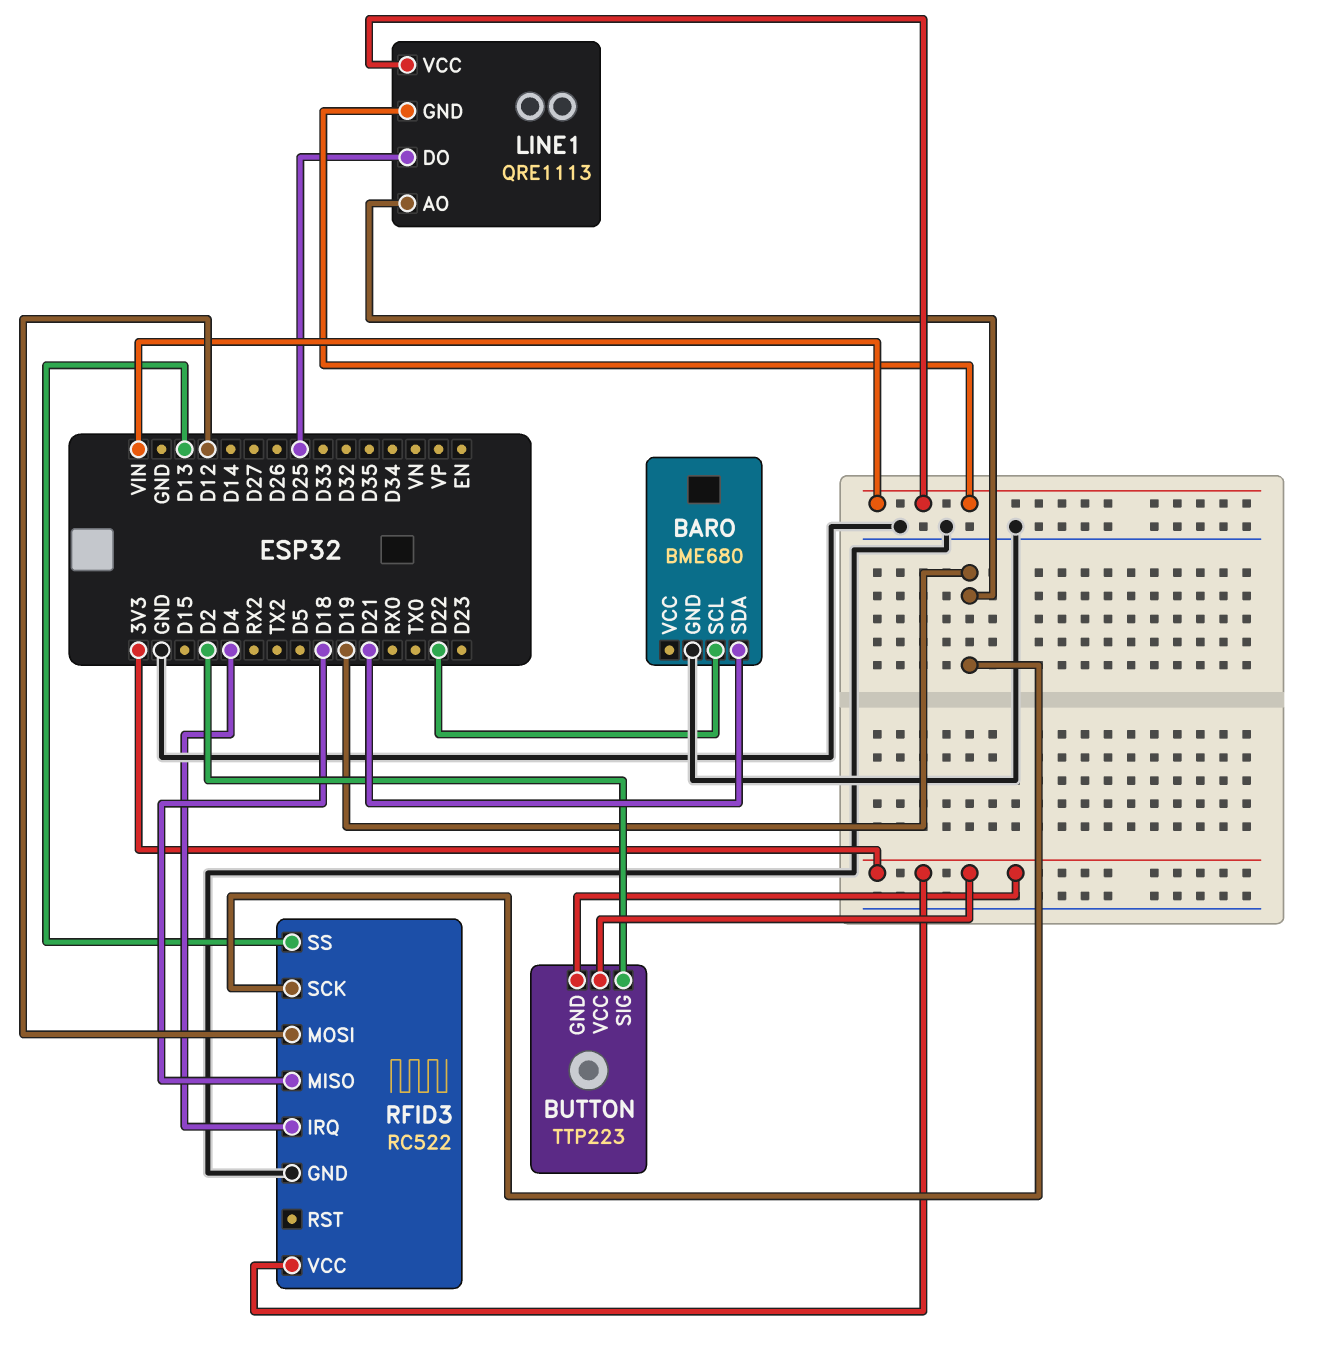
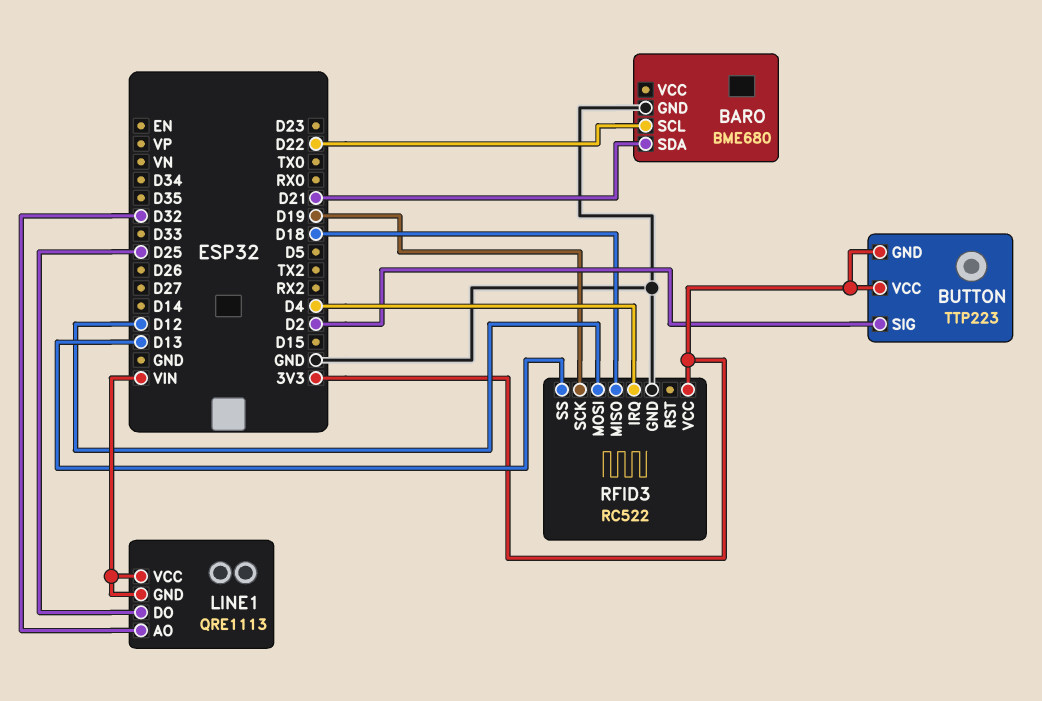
LINE1 pin AO: D19 -> D32

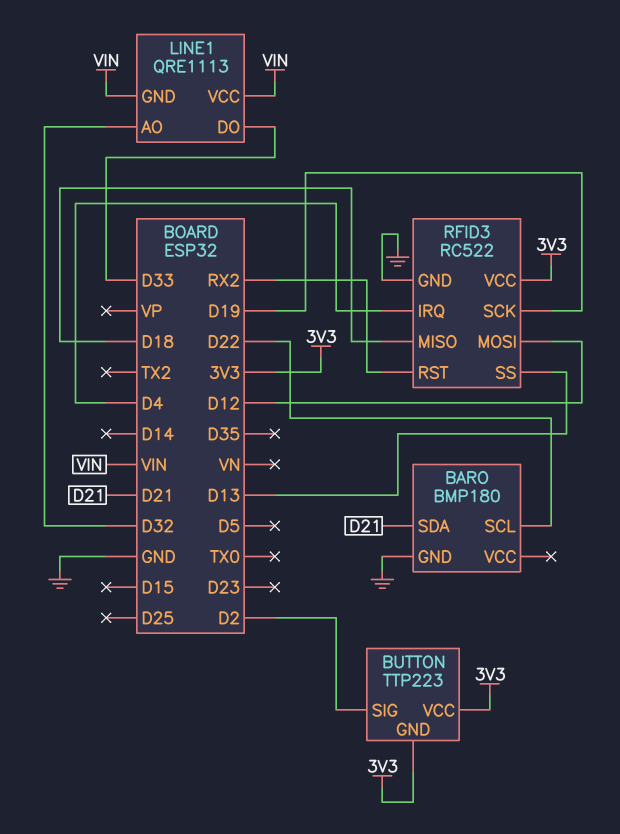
BARO: BME680 -> BMP180
LINE1 pin DO: D25 -> D33
RFID3 pin RST: none -> RX2

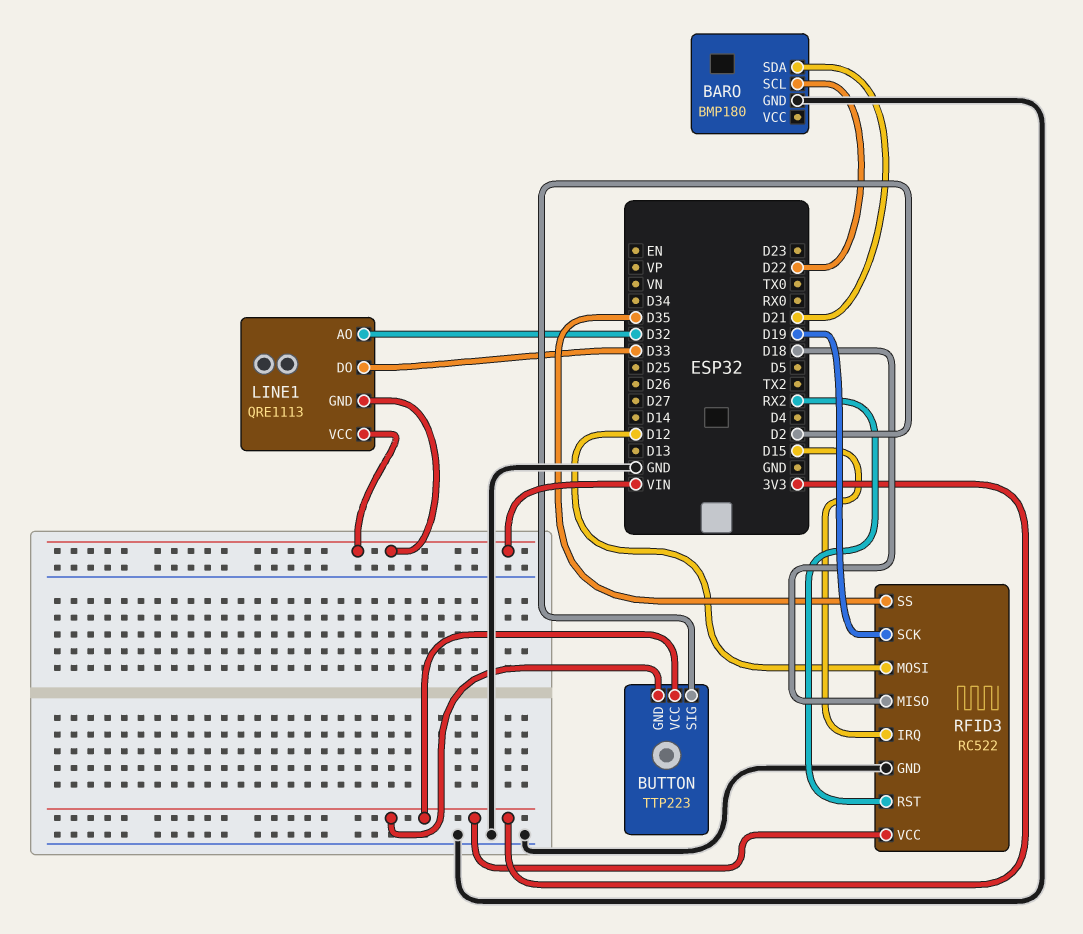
RFID3 pin IRQ: D4 -> D15
RFID3 pin SS: D13 -> D35

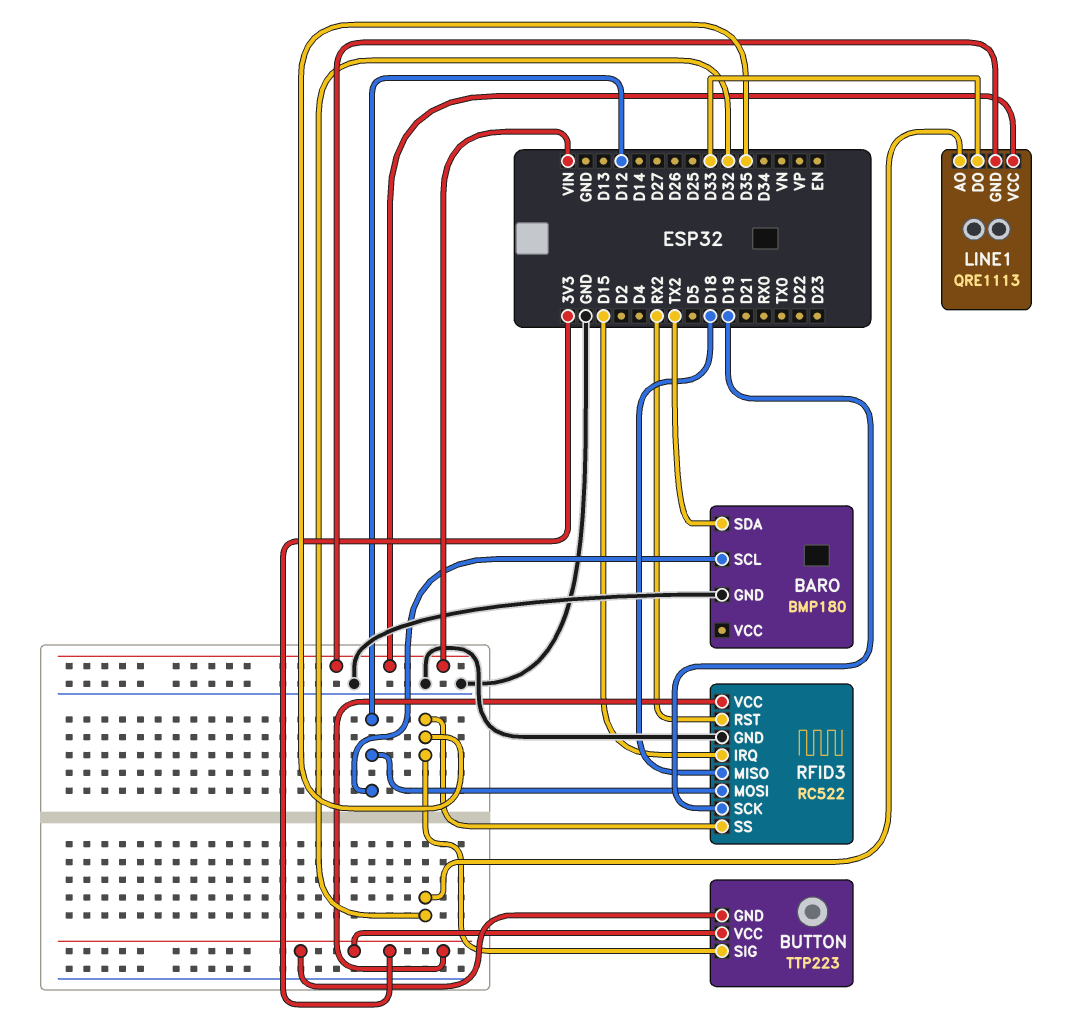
BARO pin SCL: D22 -> D12
BARO pin SDA: D21 -> TX2
BUTTON pin SIG: D2 -> D35

